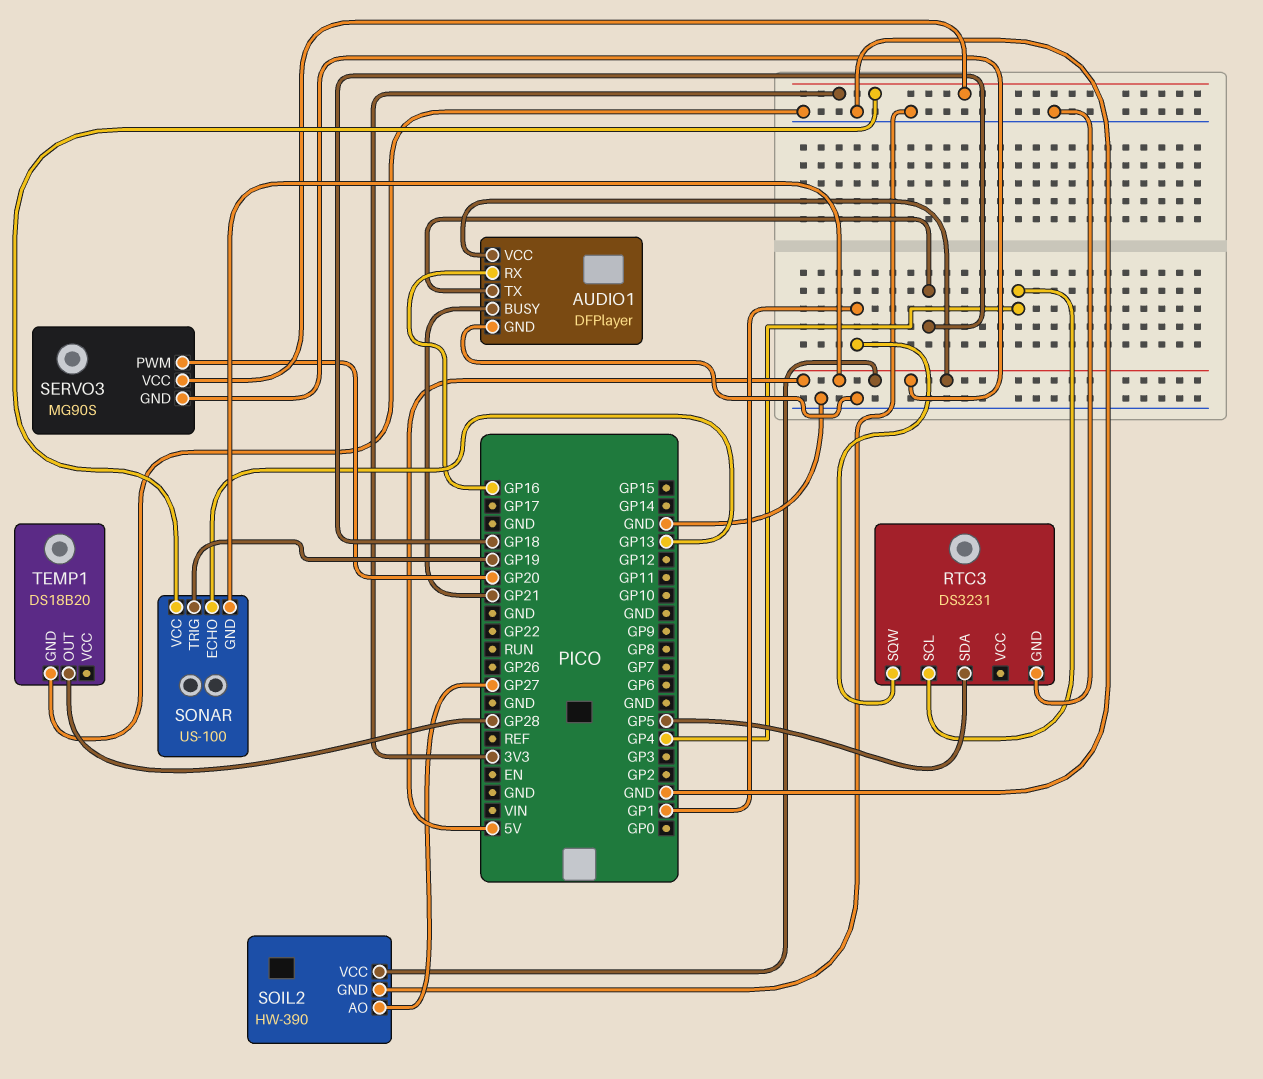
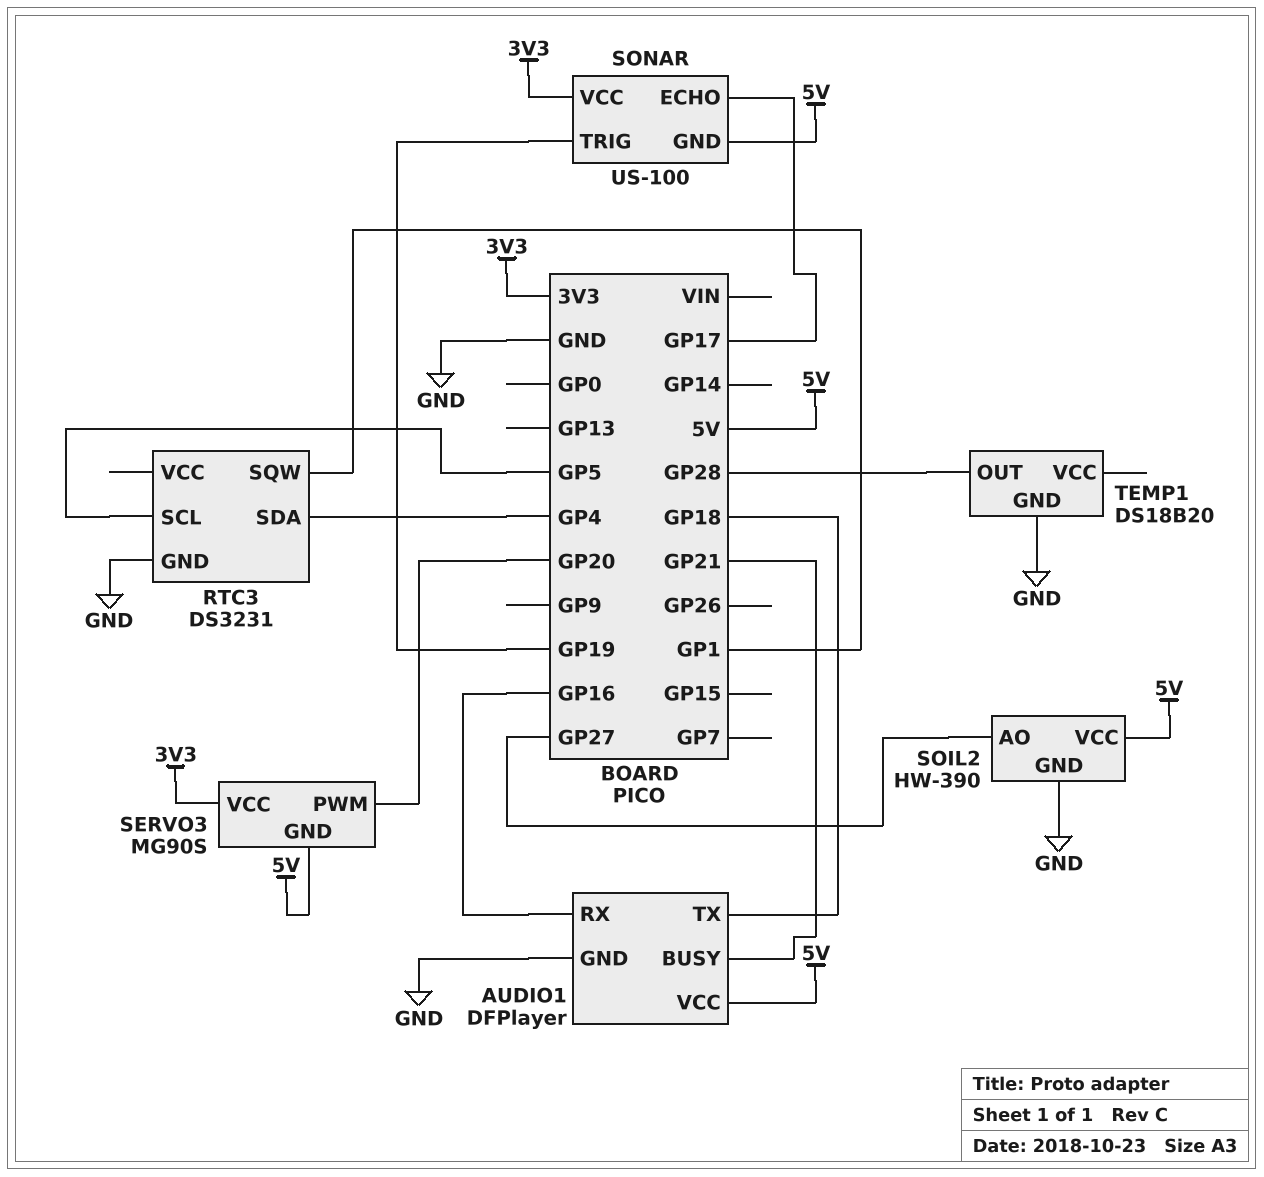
RTC3 pin SCL: GP4 -> GP5
RTC3 pin SDA: GP5 -> GP4
SONAR pin ECHO: GP13 -> GP17

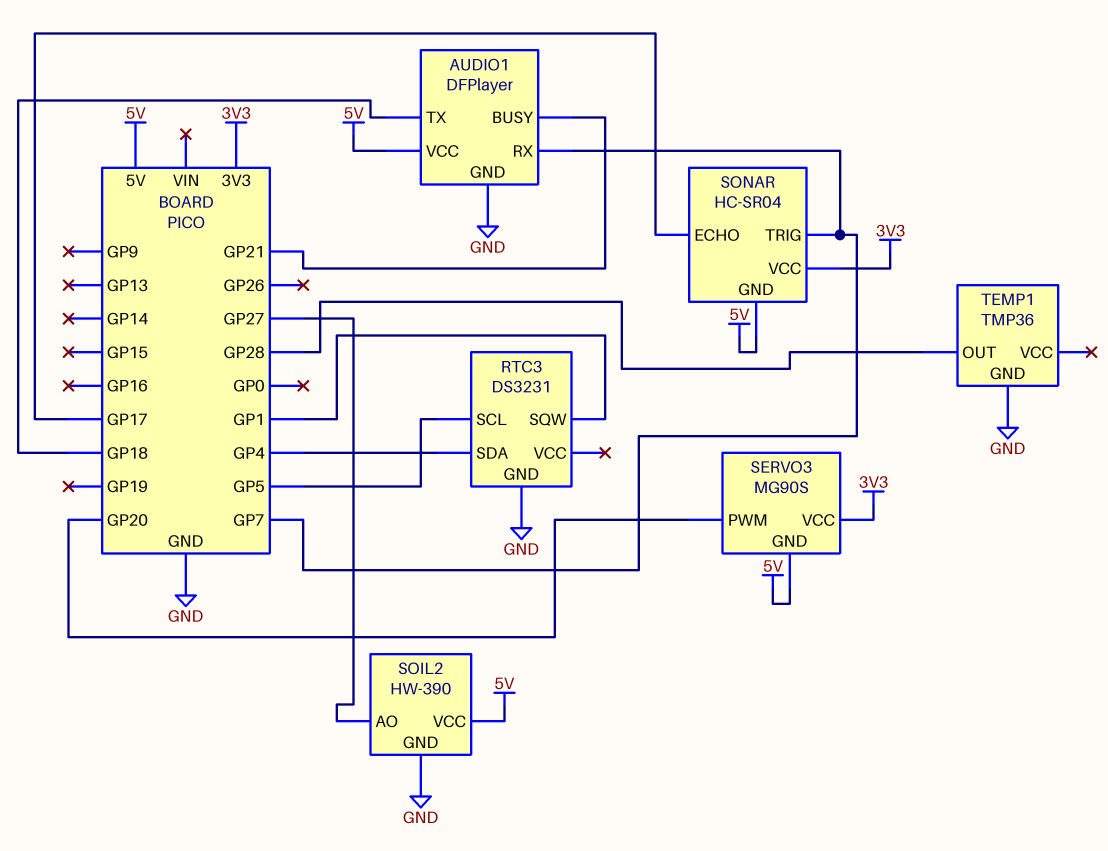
AUDIO1 pin RX: GP16 -> GP7
SONAR: US-100 -> HC-SR04
SONAR pin TRIG: GP19 -> GP7
TEMP1: DS18B20 -> TMP36

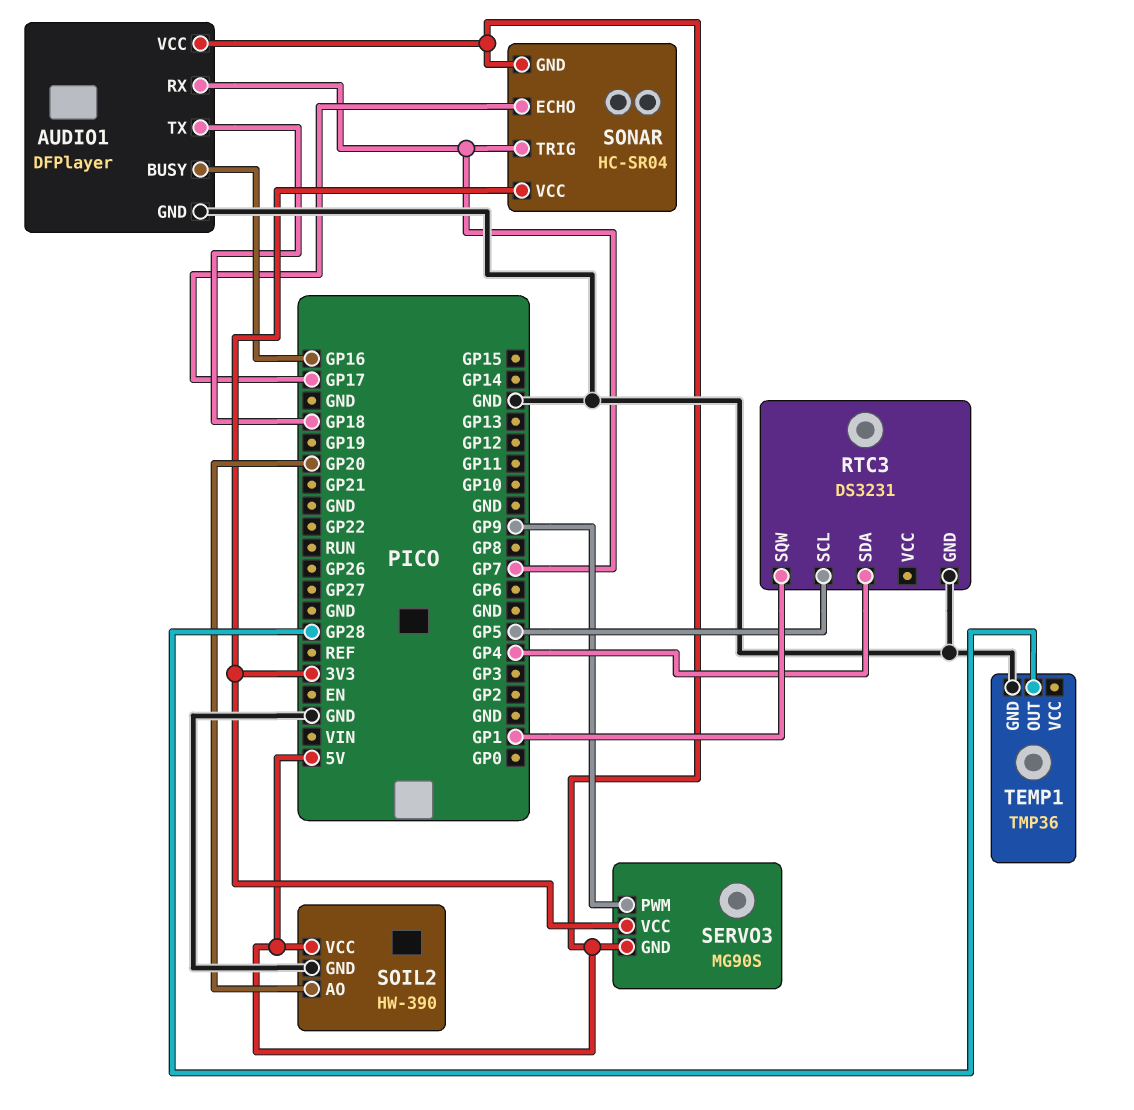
AUDIO1 pin BUSY: GP21 -> GP16
SERVO3 pin PWM: GP20 -> GP9
SOIL2 pin AO: GP27 -> GP20

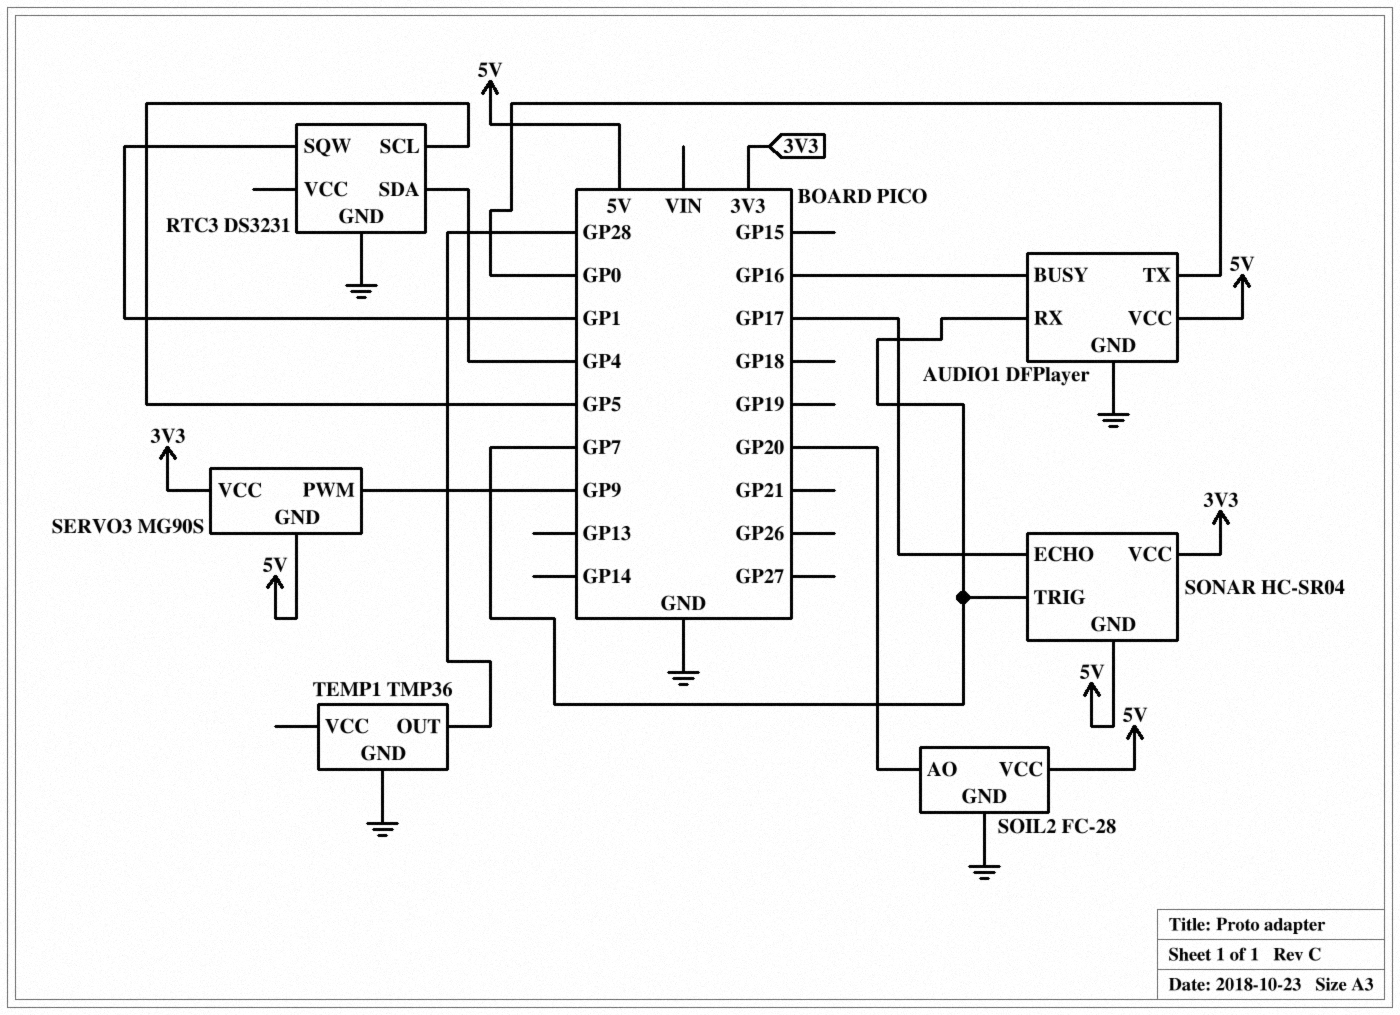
AUDIO1 pin TX: GP18 -> GP0
SOIL2: HW-390 -> FC-28

